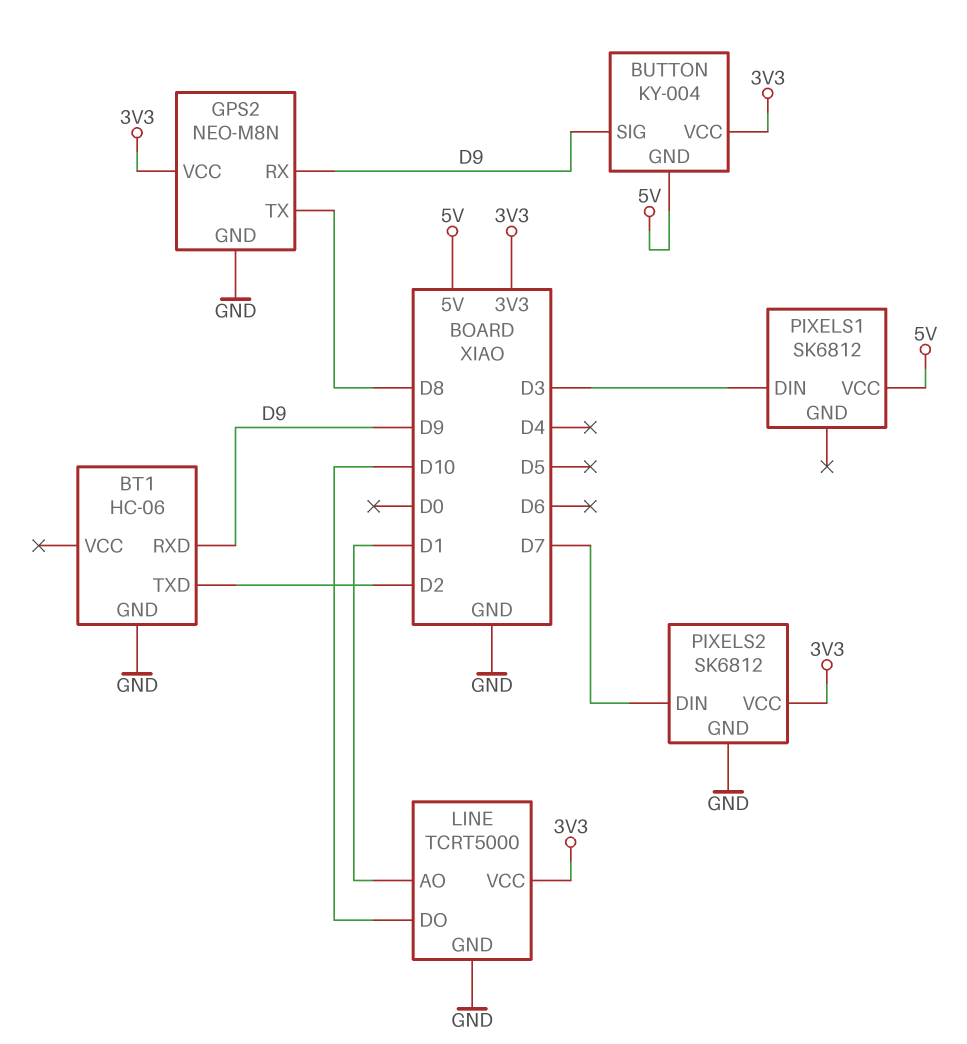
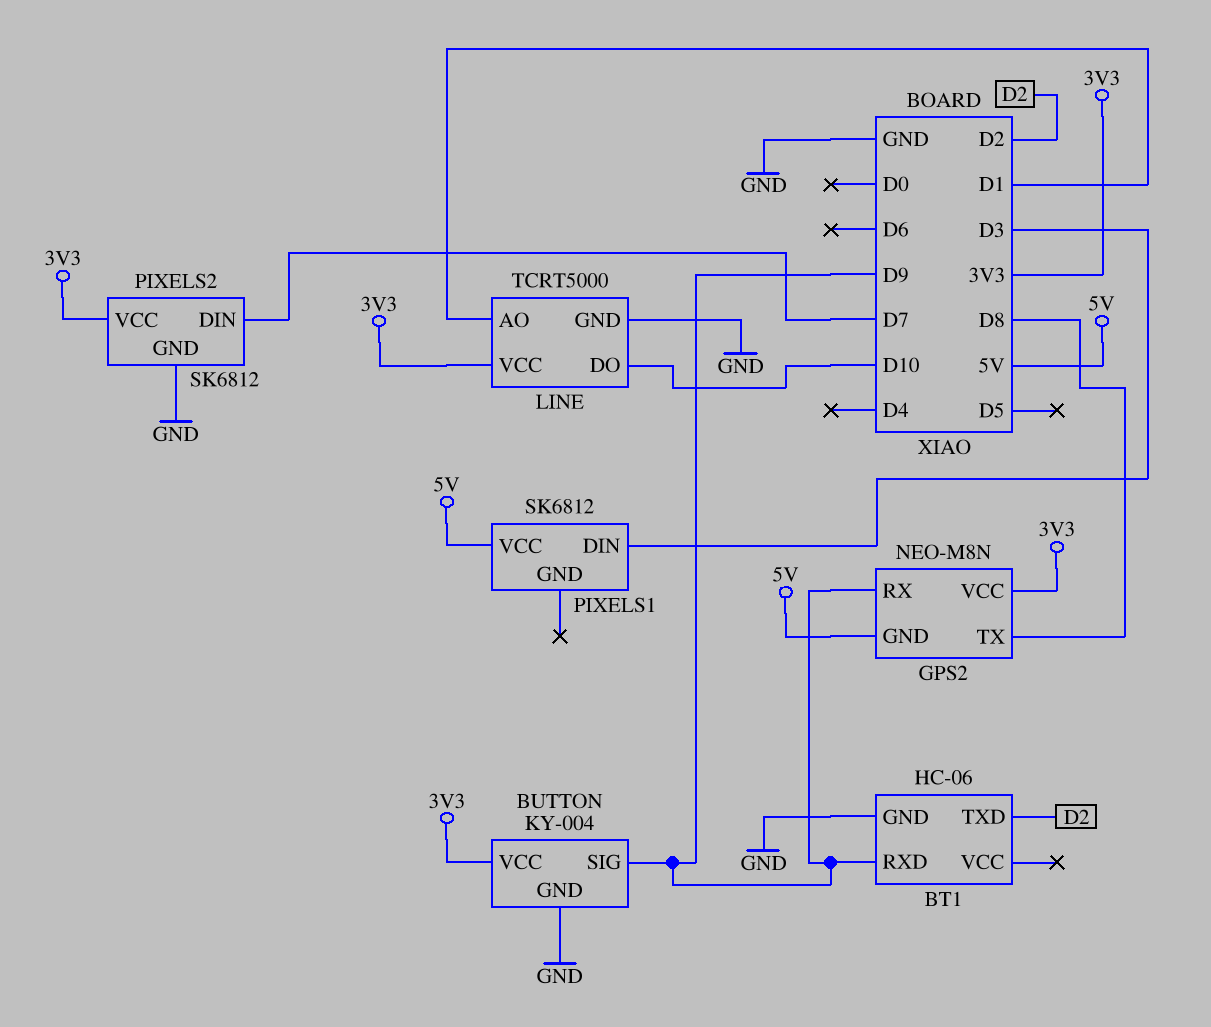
BUTTON pin GND: 5V -> GND
GPS2 pin GND: GND -> 5V

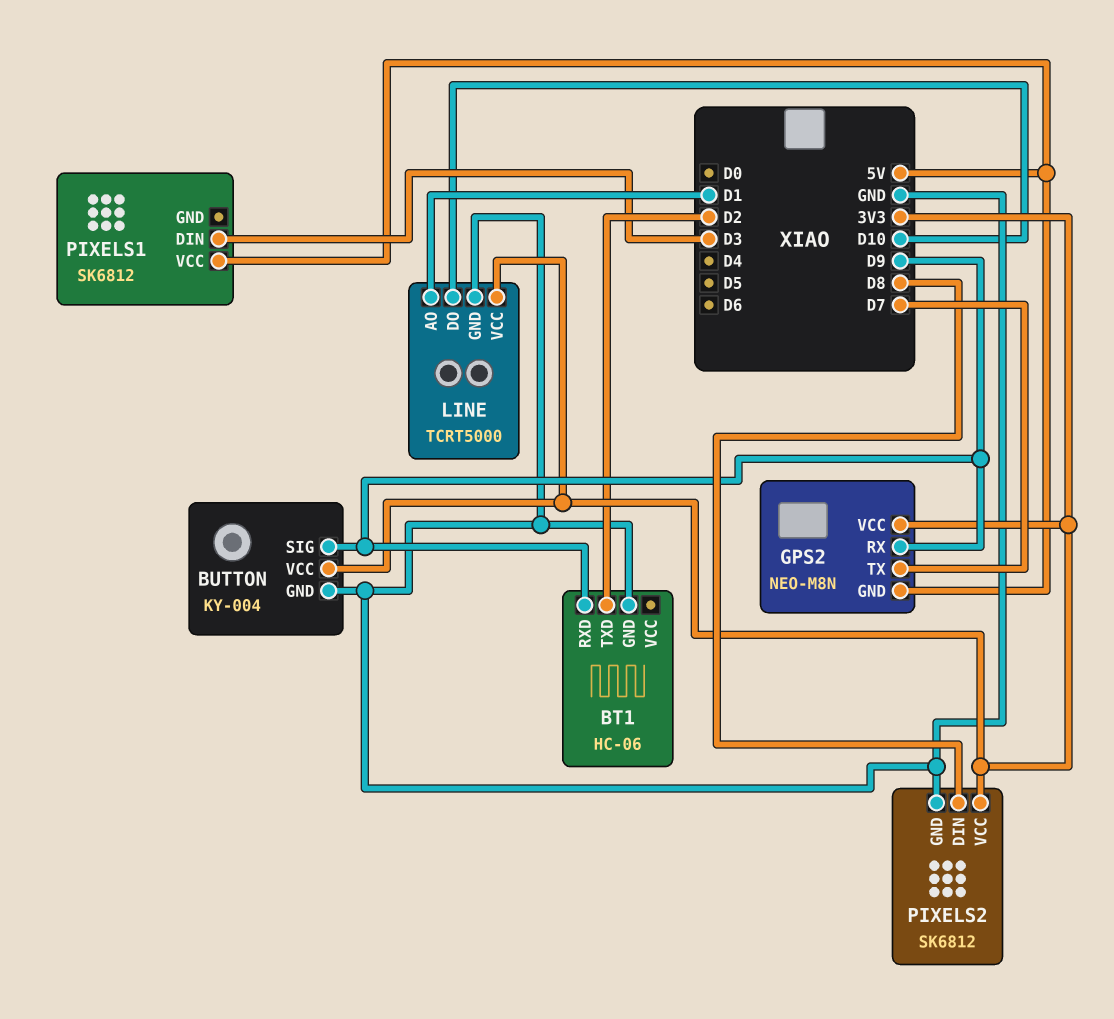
GPS2 pin TX: D8 -> D7
PIXELS2 pin DIN: D7 -> D8

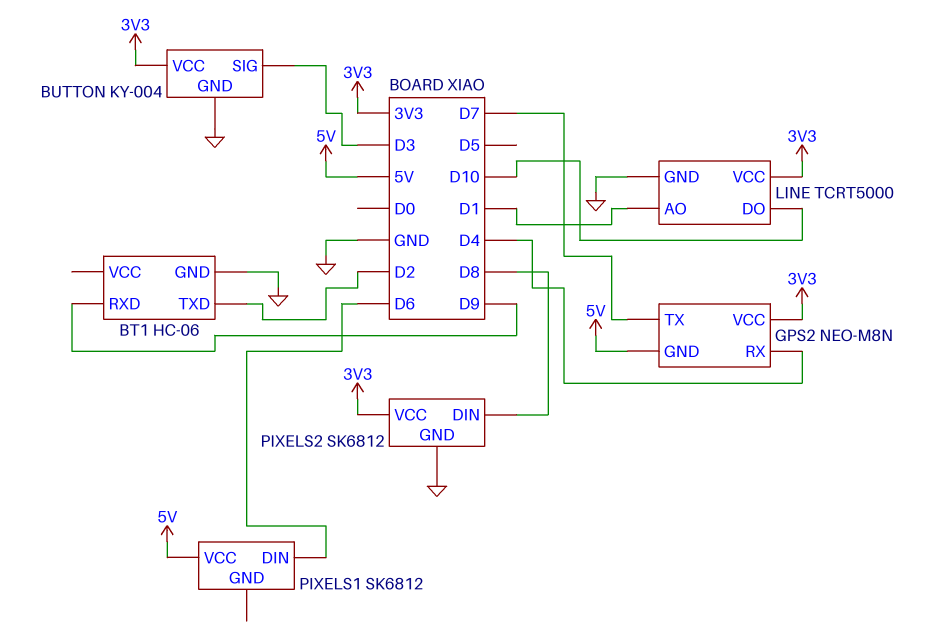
BUTTON pin SIG: D9 -> D3
GPS2 pin RX: D9 -> D4
PIXELS1 pin DIN: D3 -> D6

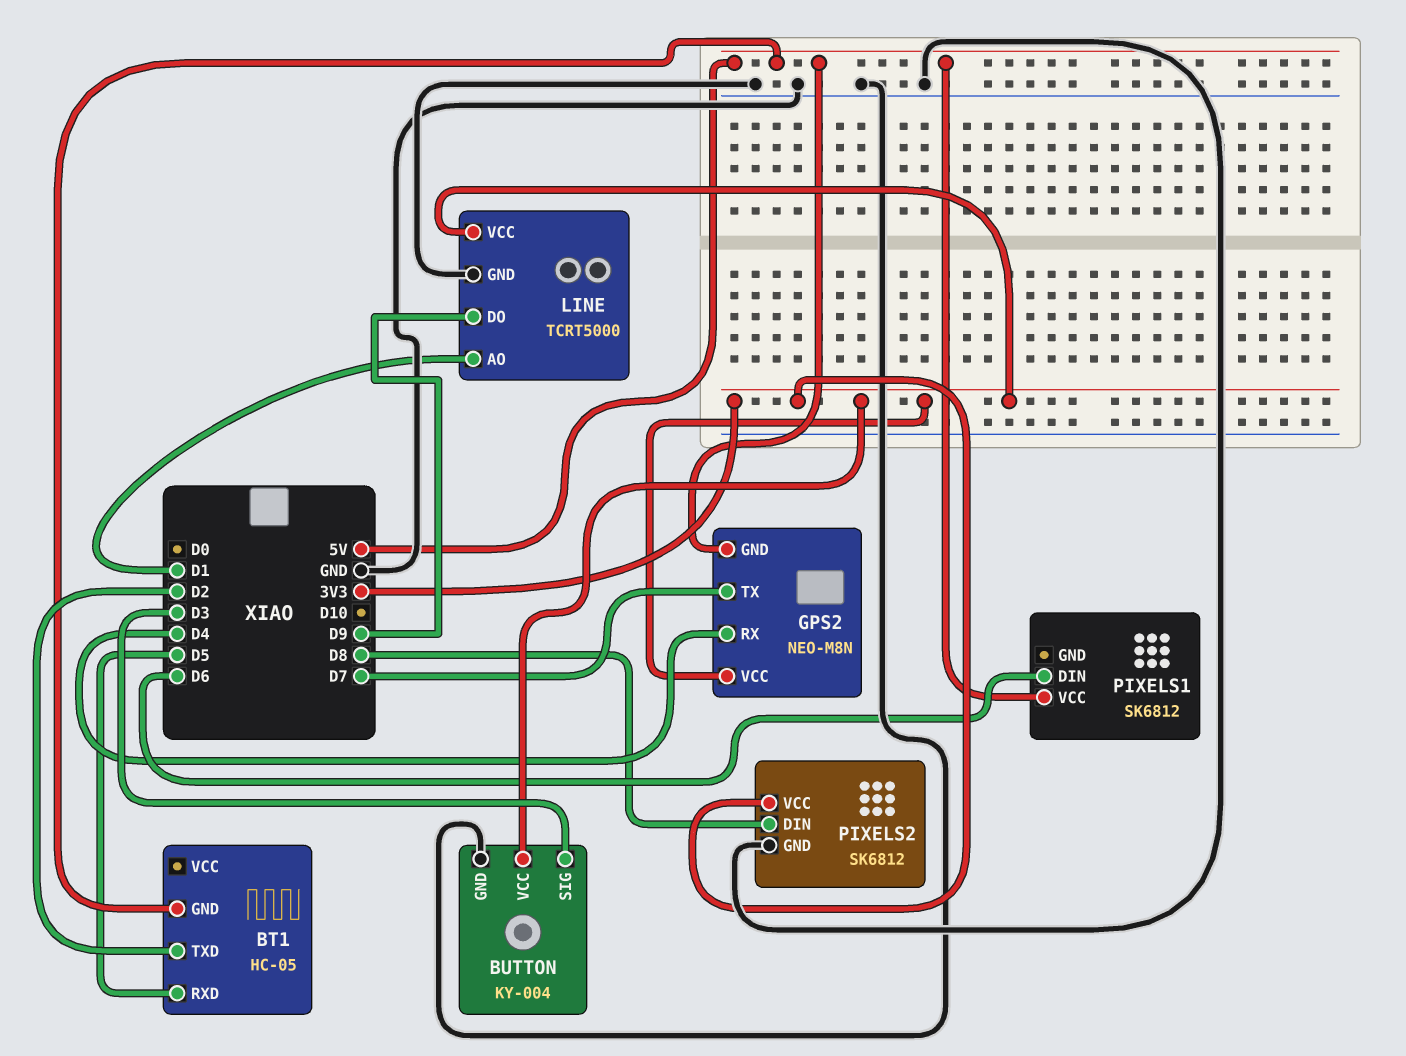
BT1: HC-06 -> HC-05
BT1 pin GND: GND -> 5V
BT1 pin RXD: D9 -> D5
LINE pin DO: D10 -> D9

